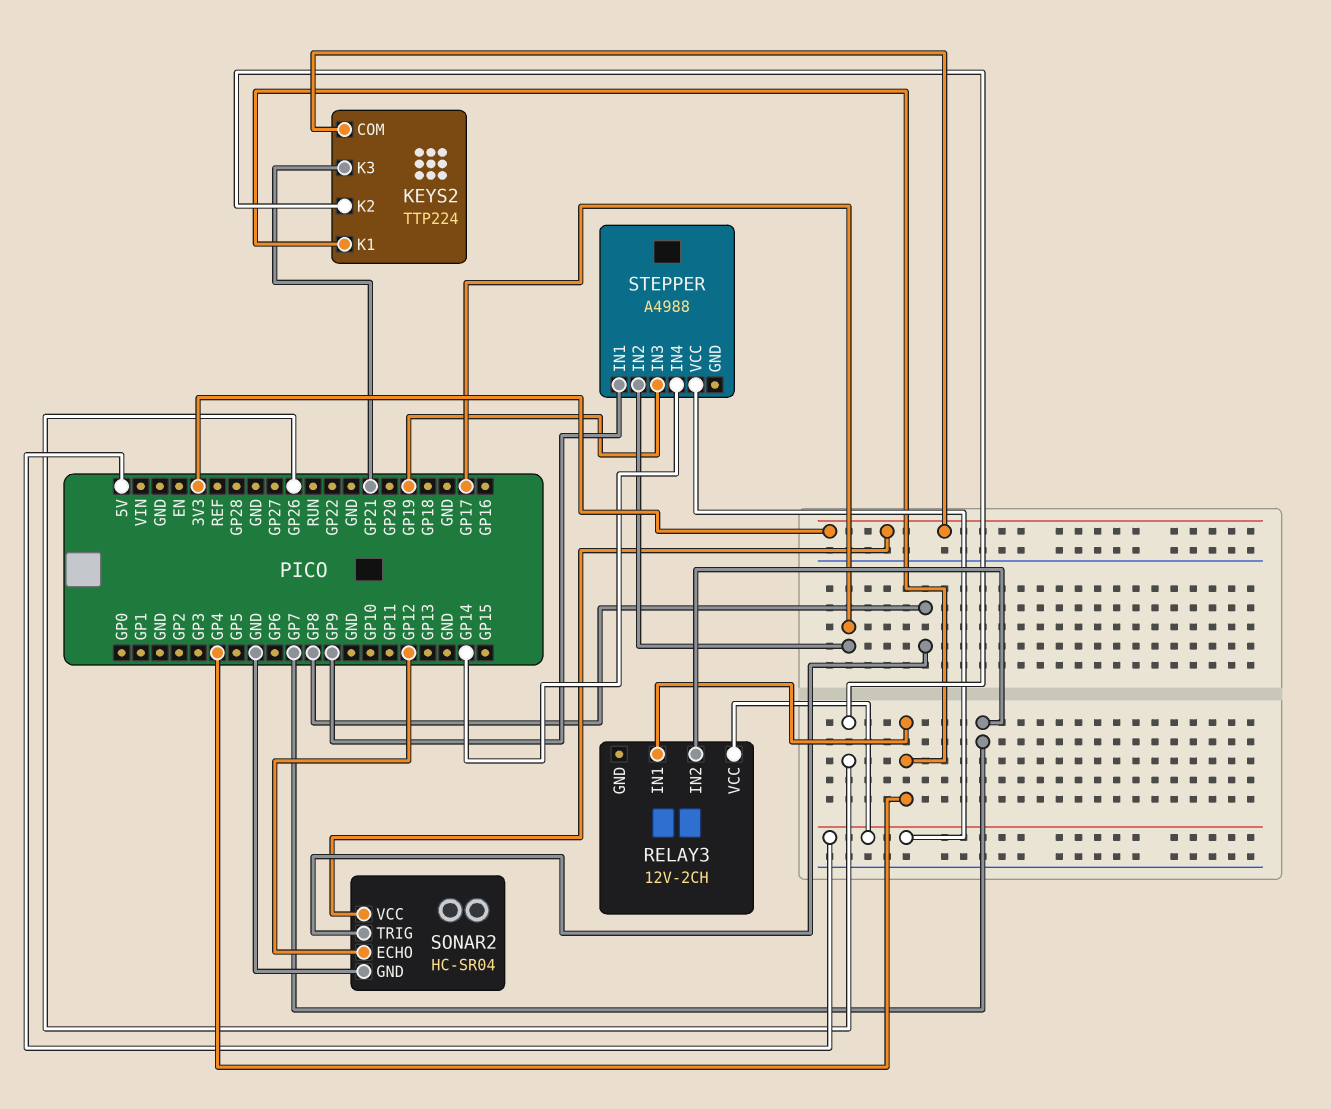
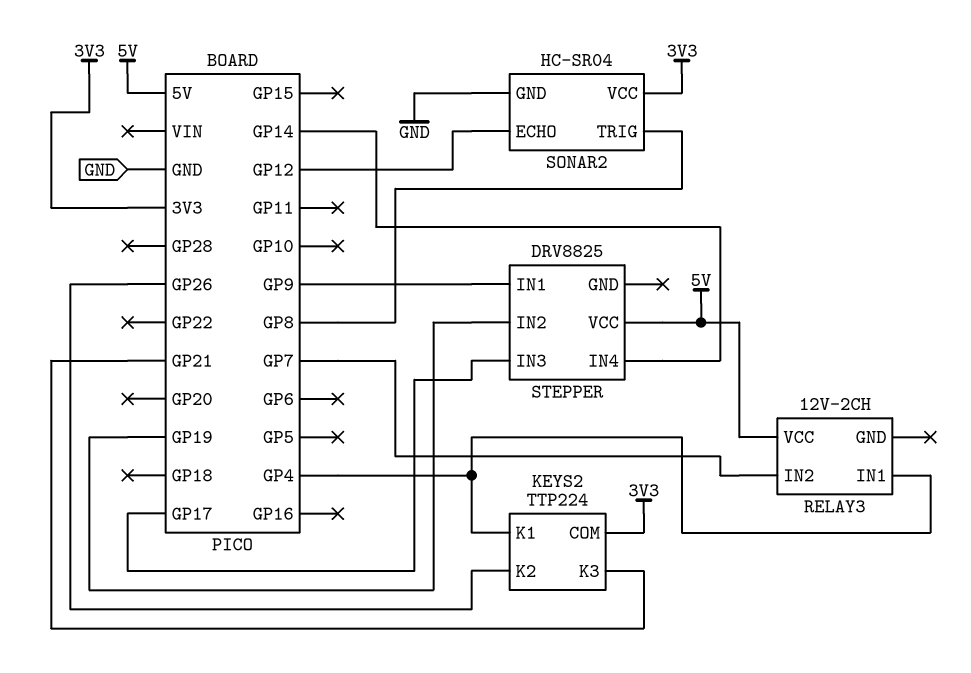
STEPPER: A4988 -> DRV8825
STEPPER pin IN2: GP17 -> GP19
STEPPER pin IN3: GP19 -> GP17

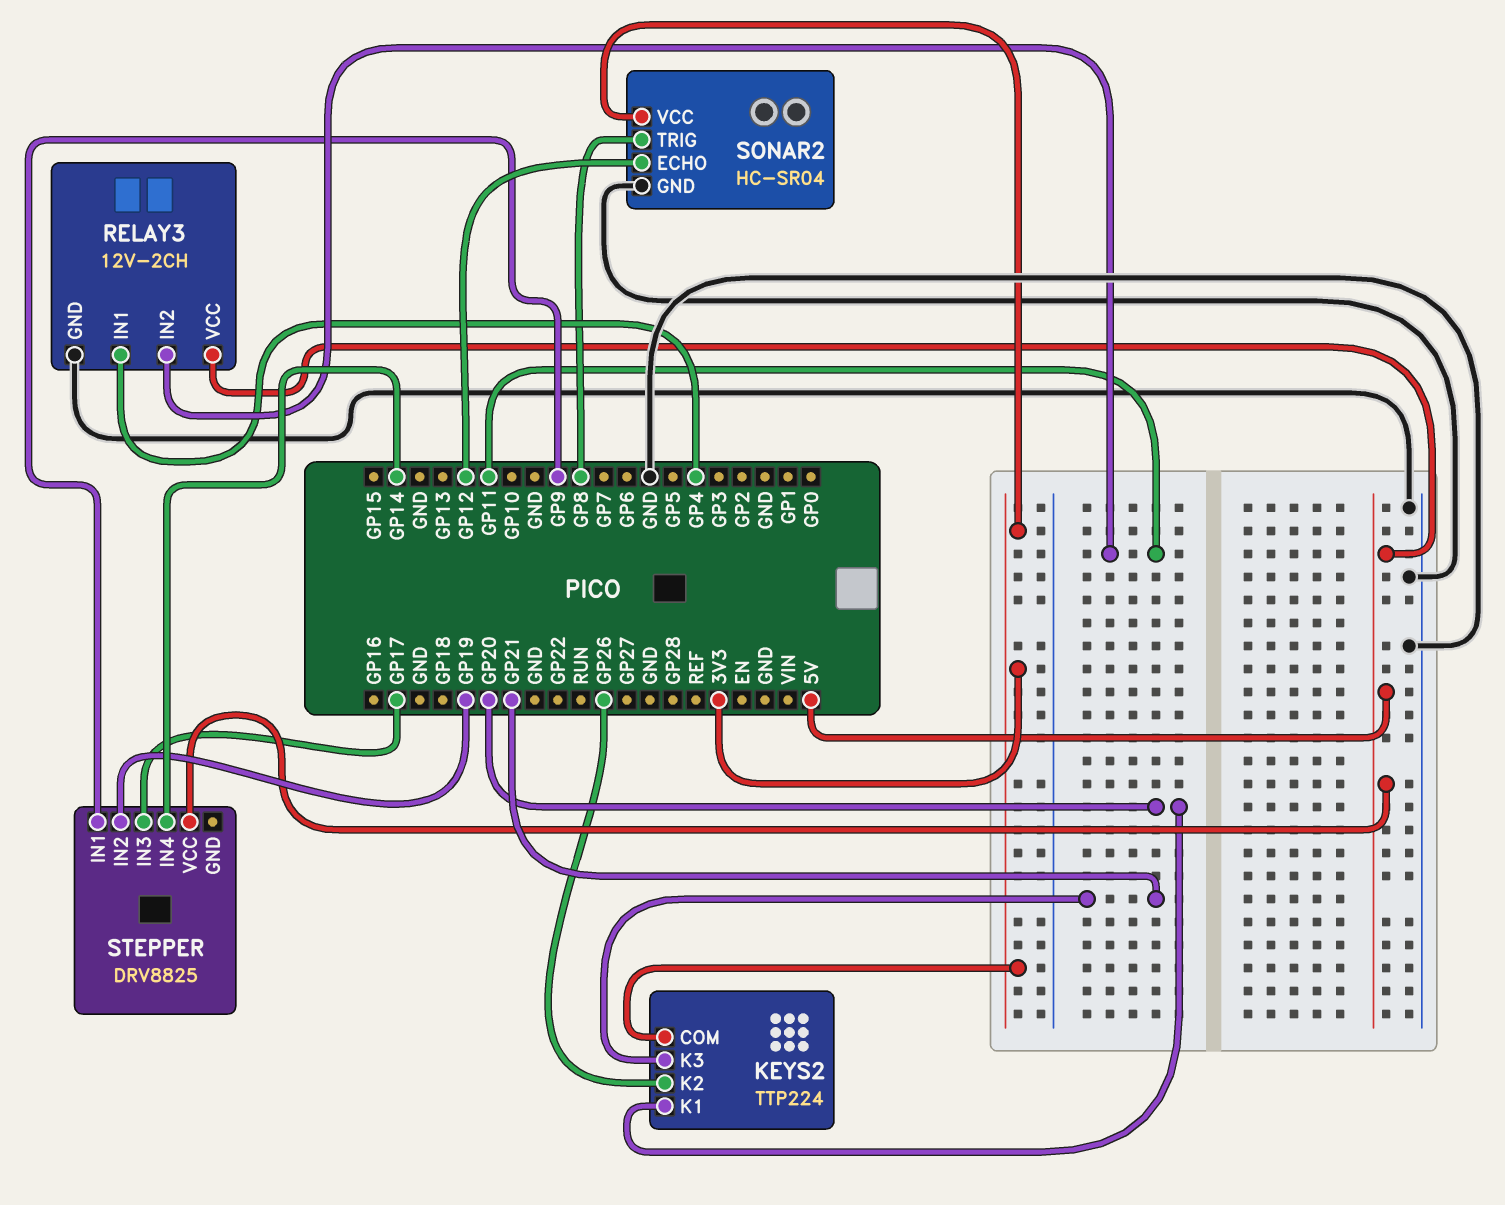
KEYS2 pin K1: GP4 -> GP20
RELAY3 pin GND: none -> GND
RELAY3 pin IN2: GP7 -> GP11

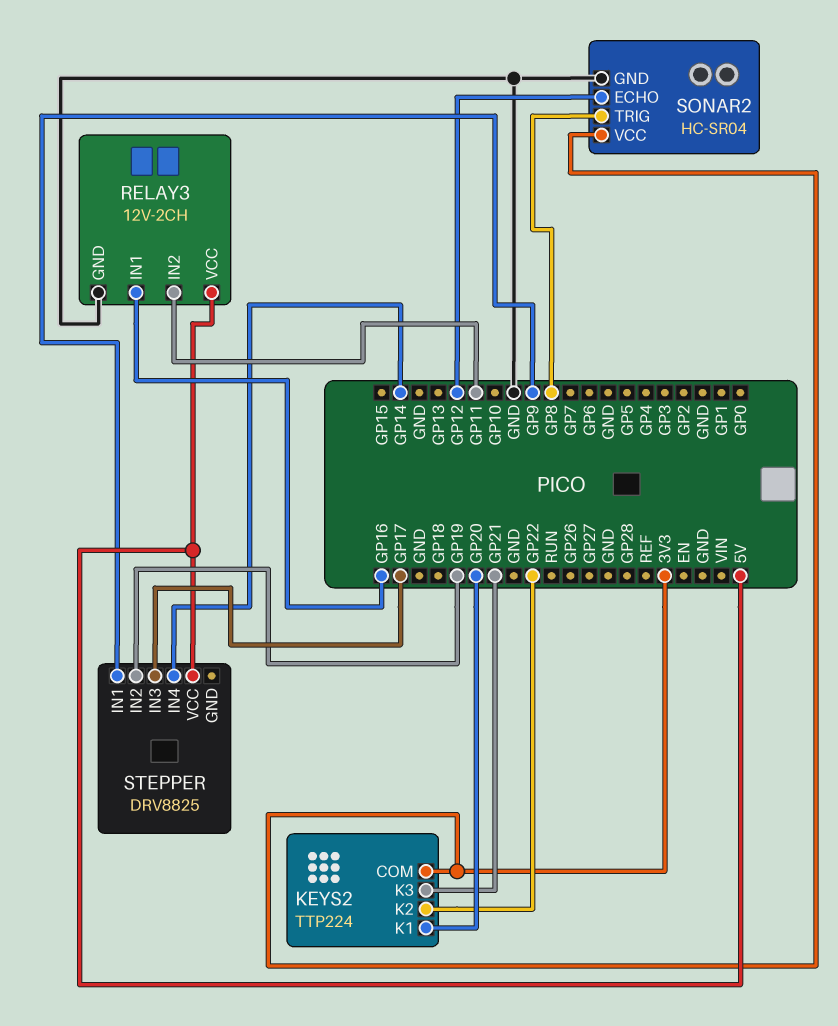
KEYS2 pin K2: GP26 -> GP22
RELAY3 pin IN1: GP4 -> GP16

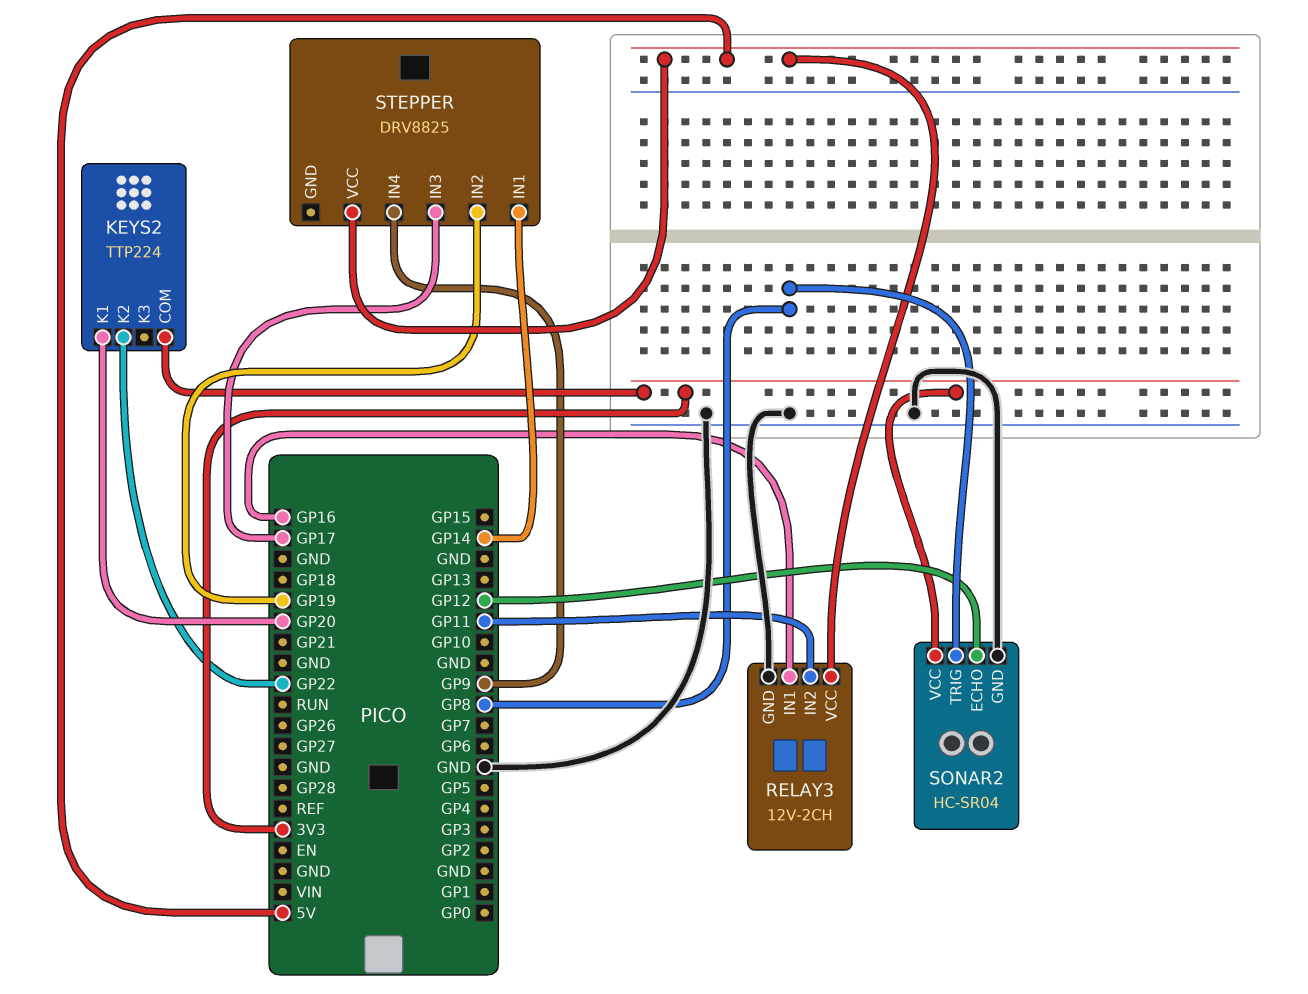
KEYS2 pin K3: GP21 -> none
STEPPER pin IN1: GP9 -> GP14
STEPPER pin IN4: GP14 -> GP9

